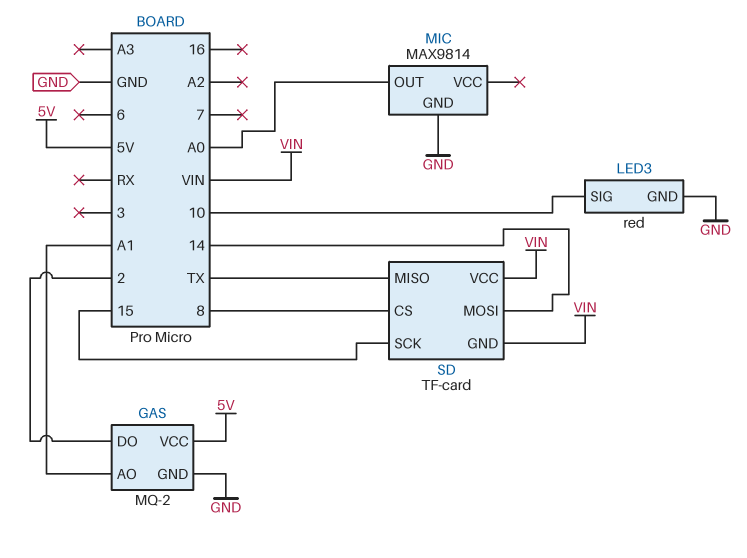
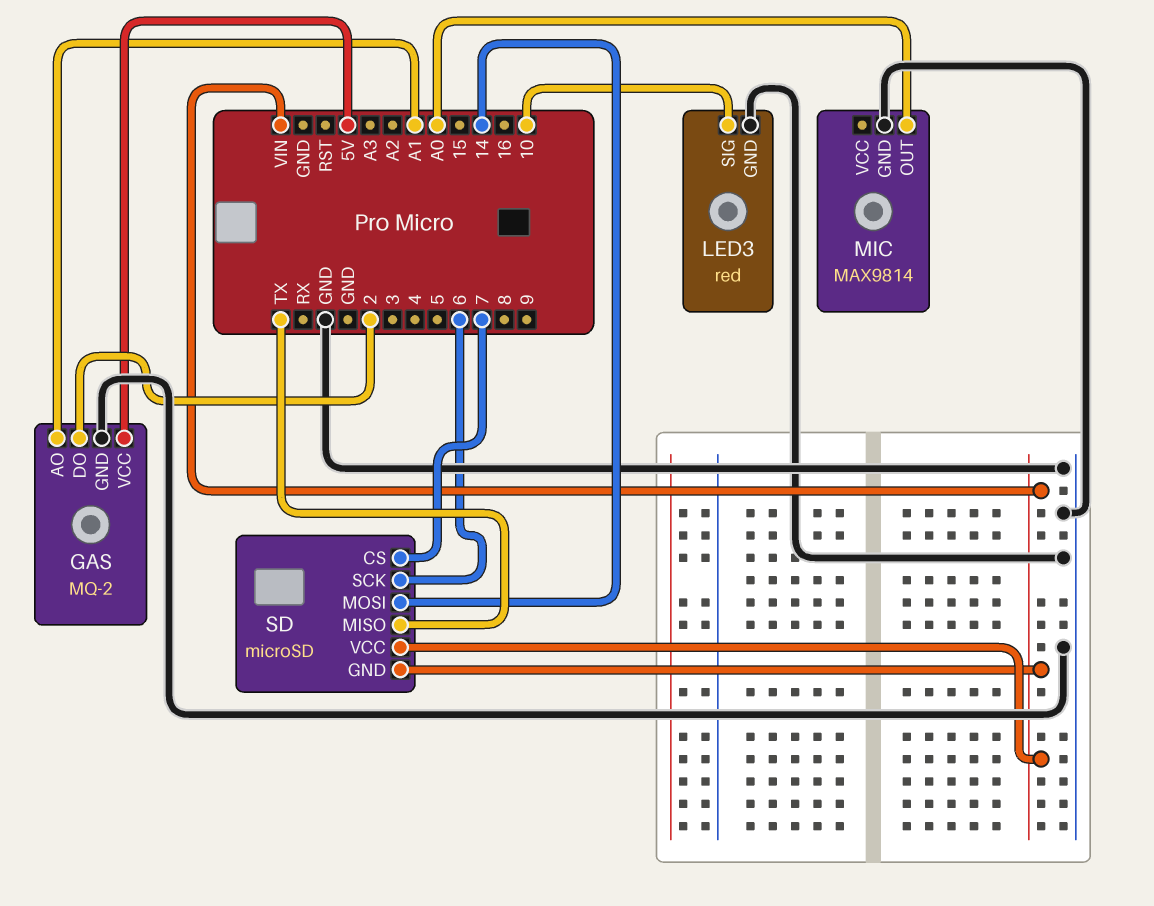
SD: TF-card -> microSD
SD pin CS: 8 -> 7
SD pin SCK: 15 -> 6

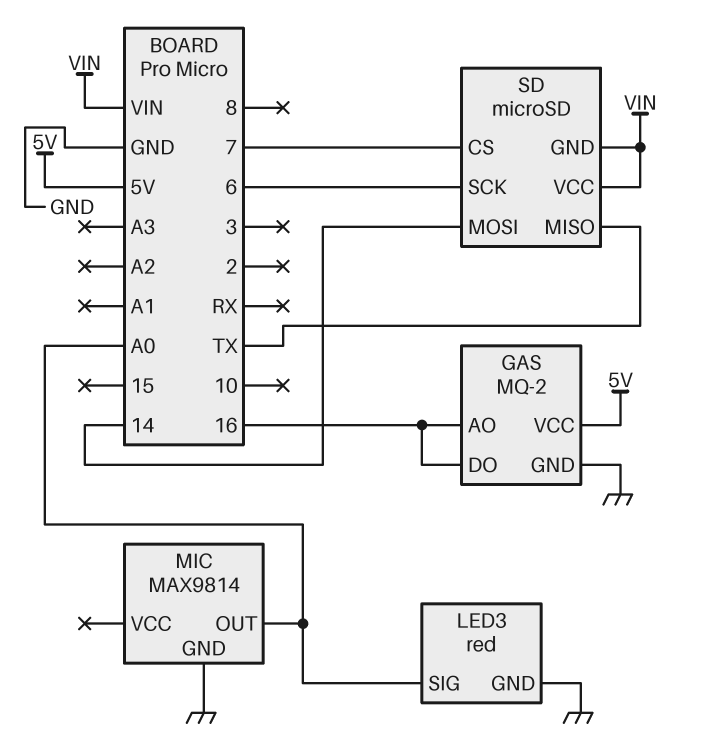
GAS pin AO: A1 -> 16
GAS pin DO: 2 -> 16
LED3 pin SIG: 10 -> A0

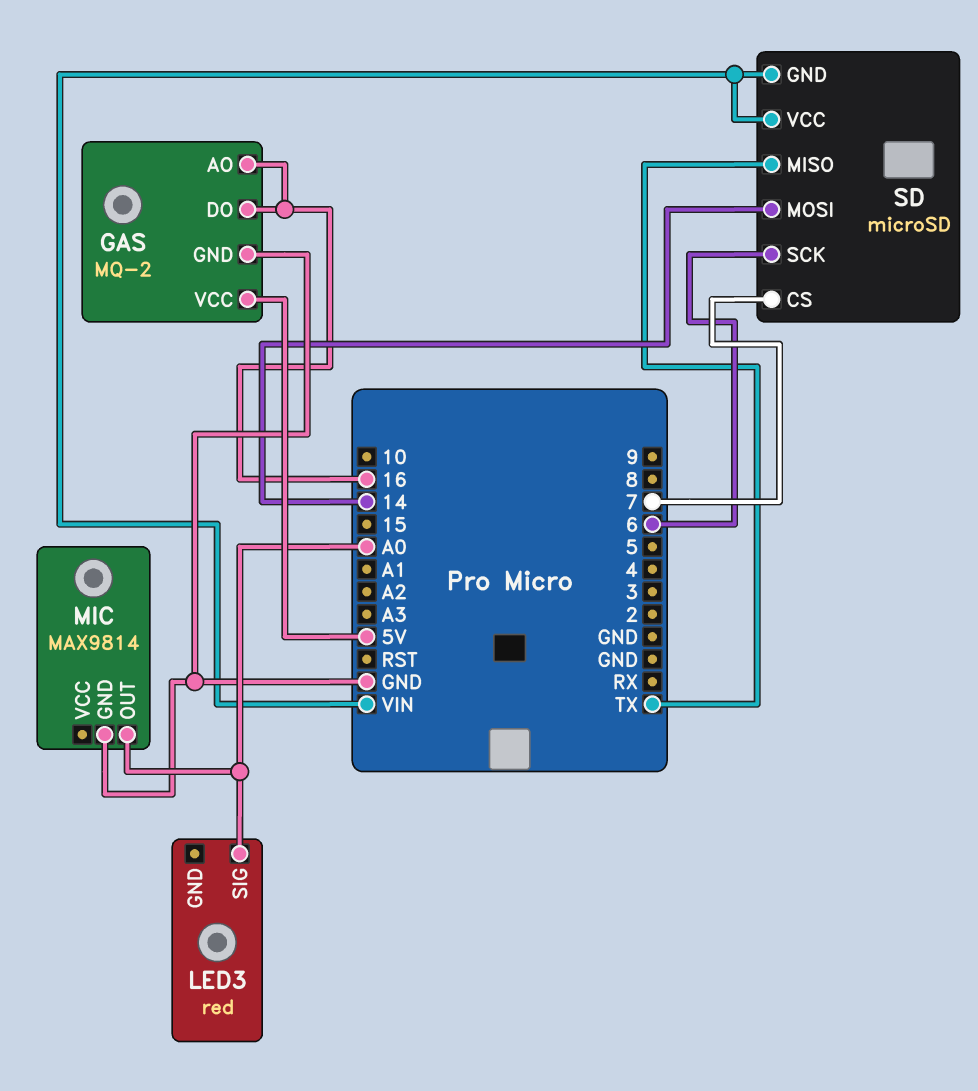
LED3 pin GND: GND -> none

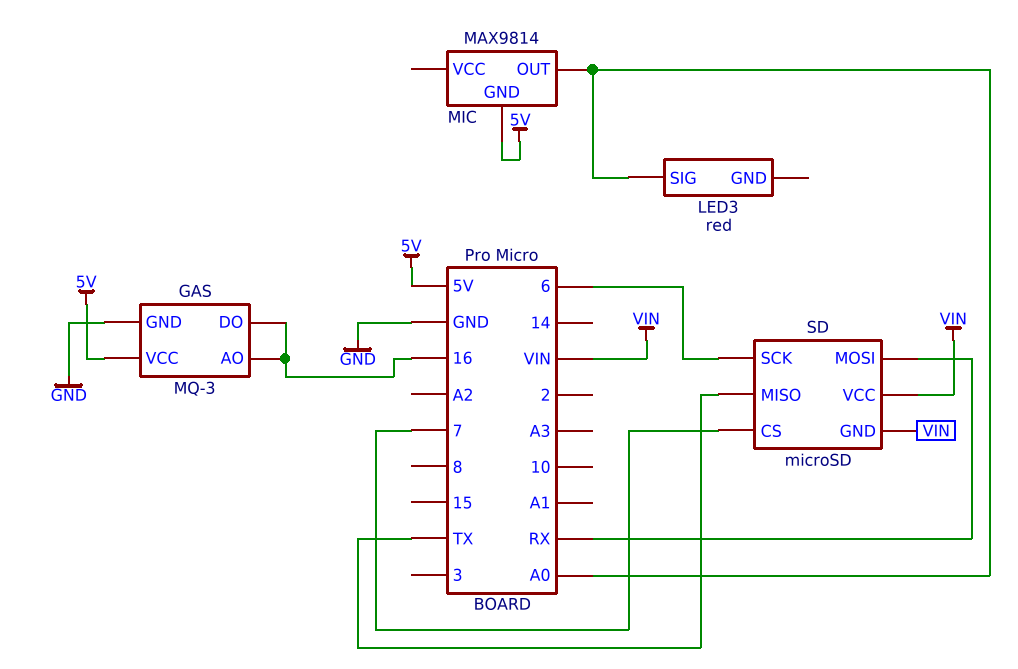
GAS: MQ-2 -> MQ-3
MIC pin GND: GND -> 5V
SD pin MOSI: 14 -> RX

